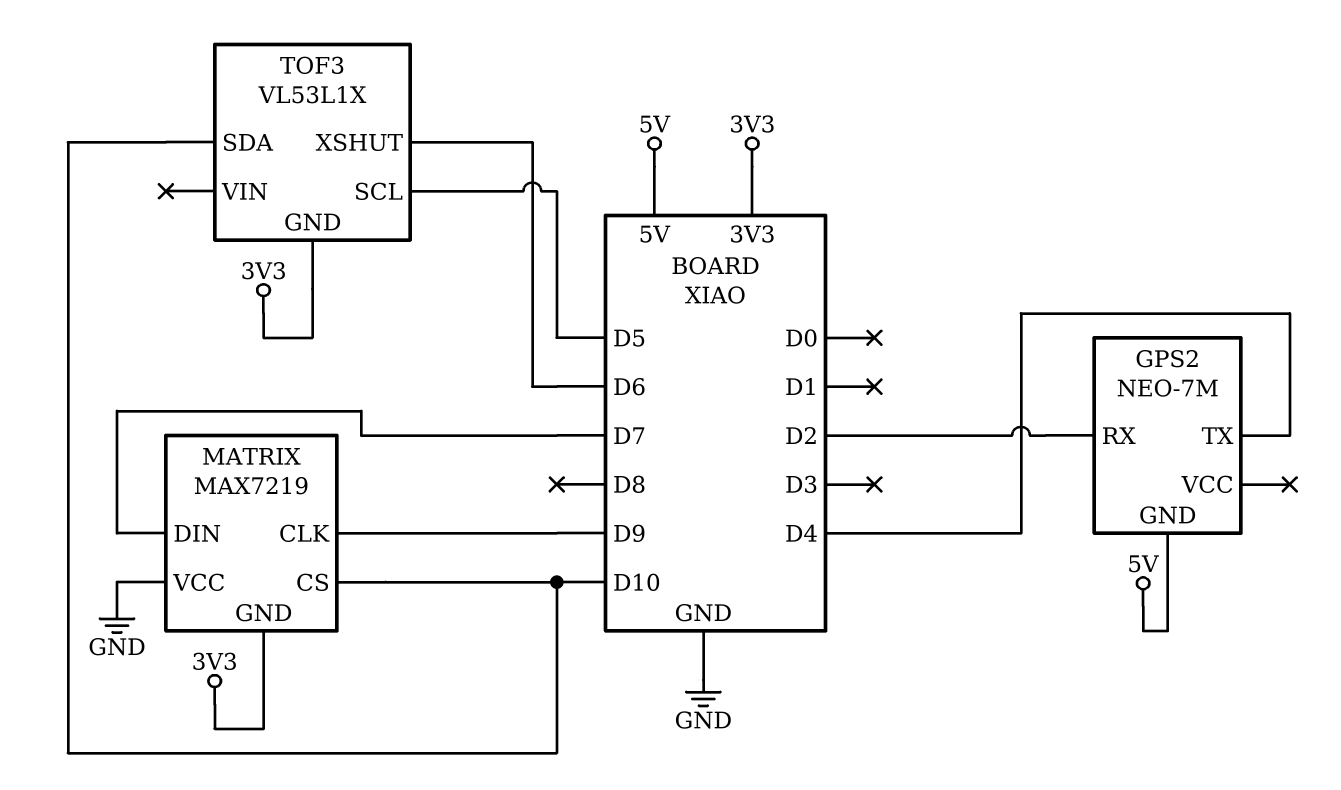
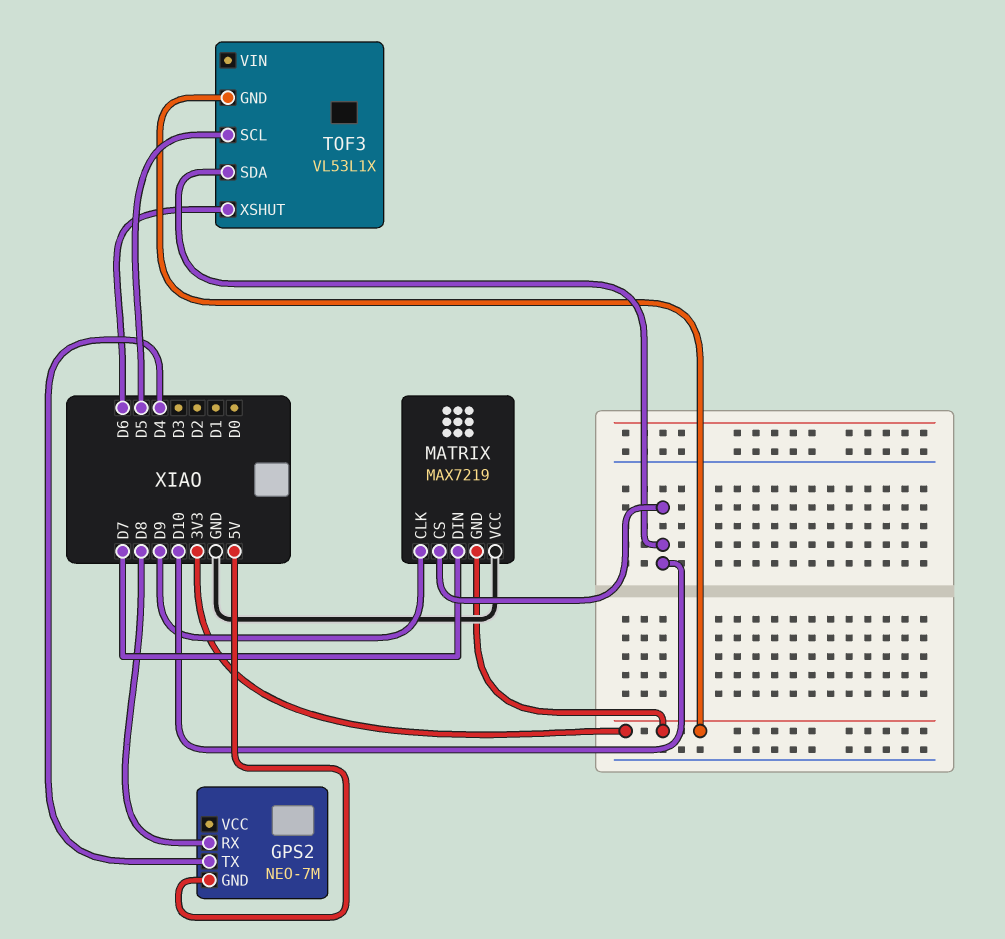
GPS2 pin RX: D2 -> D8

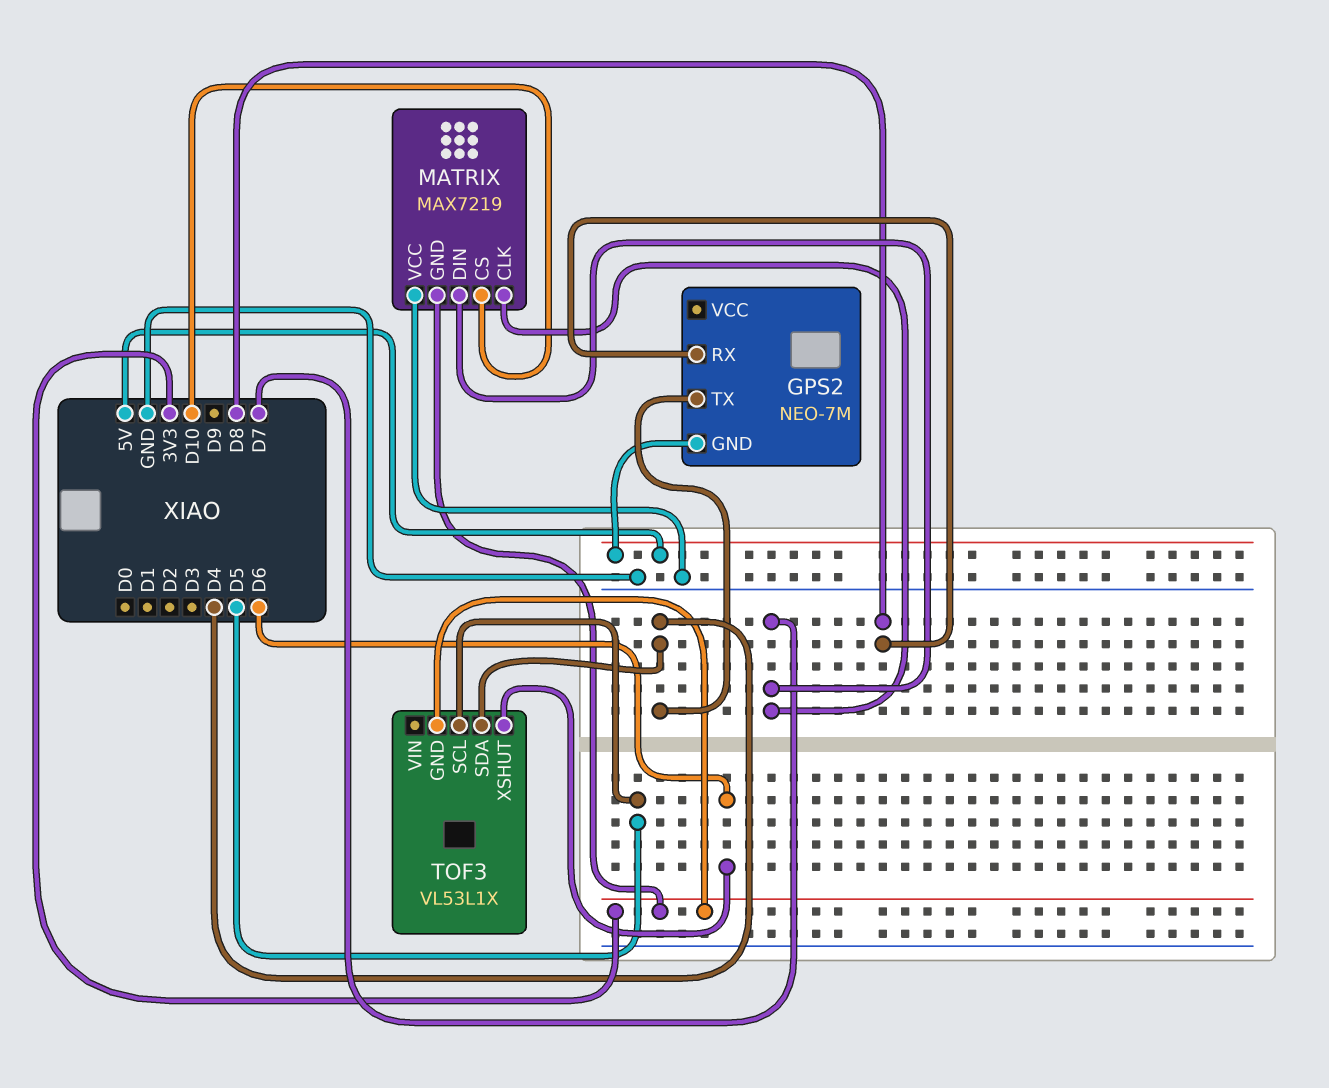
MATRIX pin CLK: D9 -> D7
TOF3 pin SDA: D10 -> D4

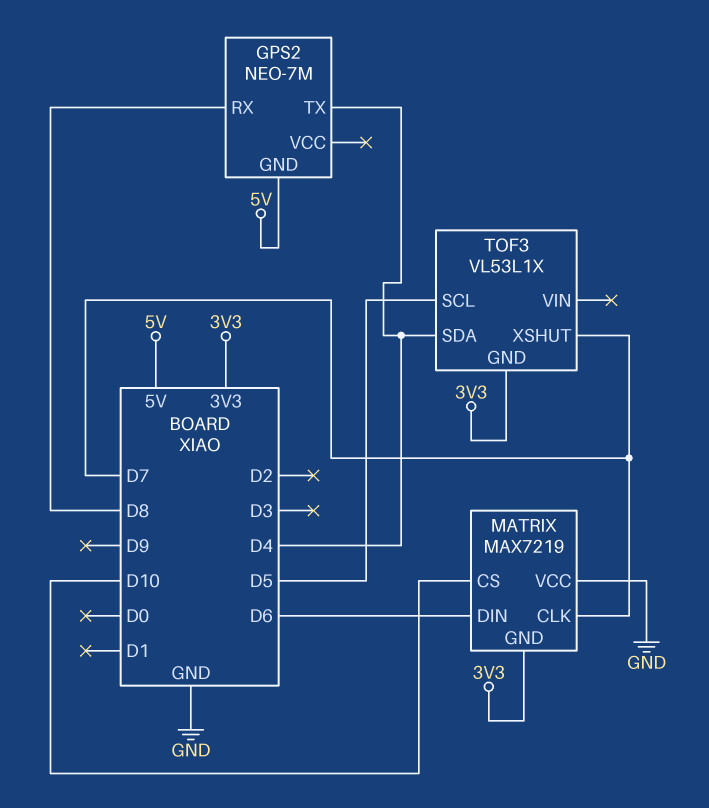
MATRIX pin DIN: D7 -> D6
TOF3 pin XSHUT: D6 -> D7

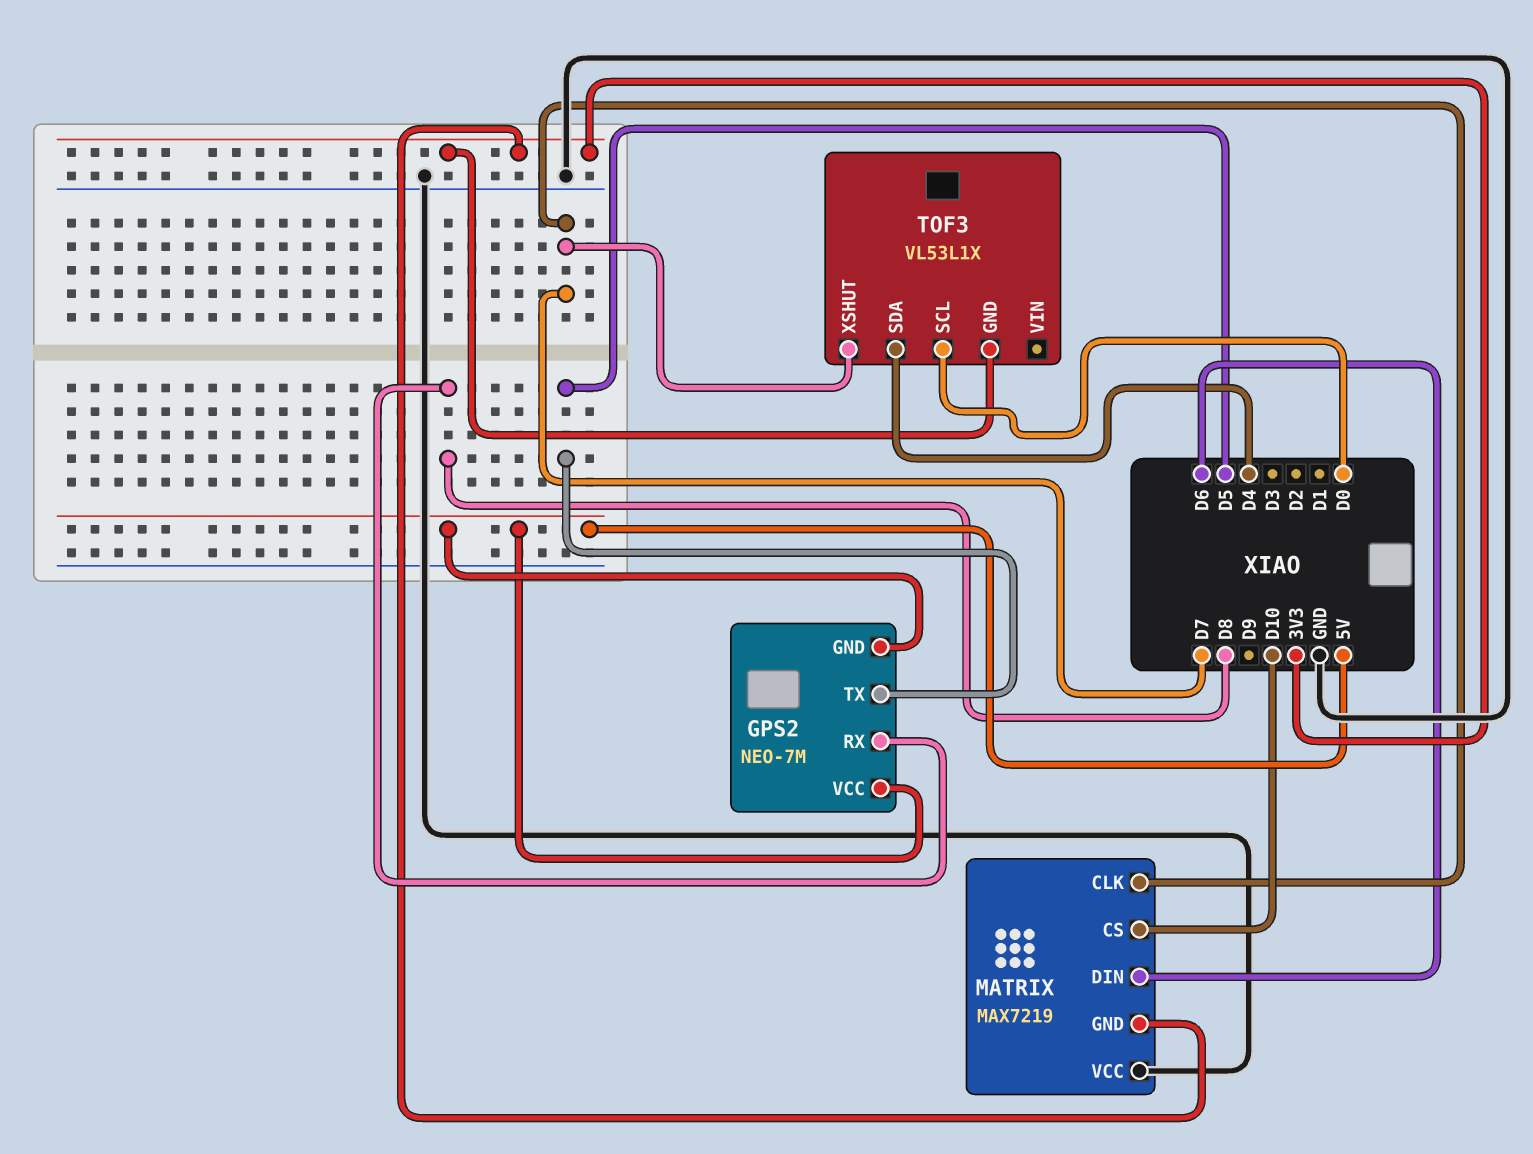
GPS2 pin TX: D4 -> D5
GPS2 pin VCC: none -> 5V
TOF3 pin SCL: D5 -> D0

